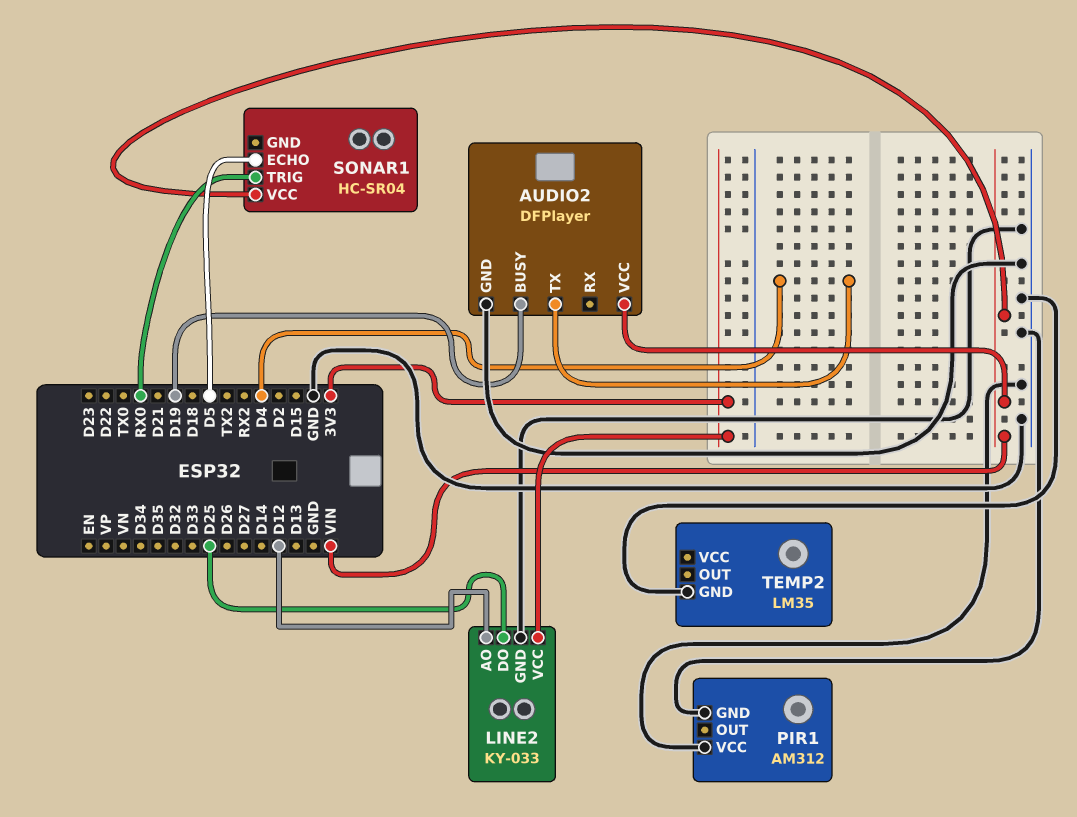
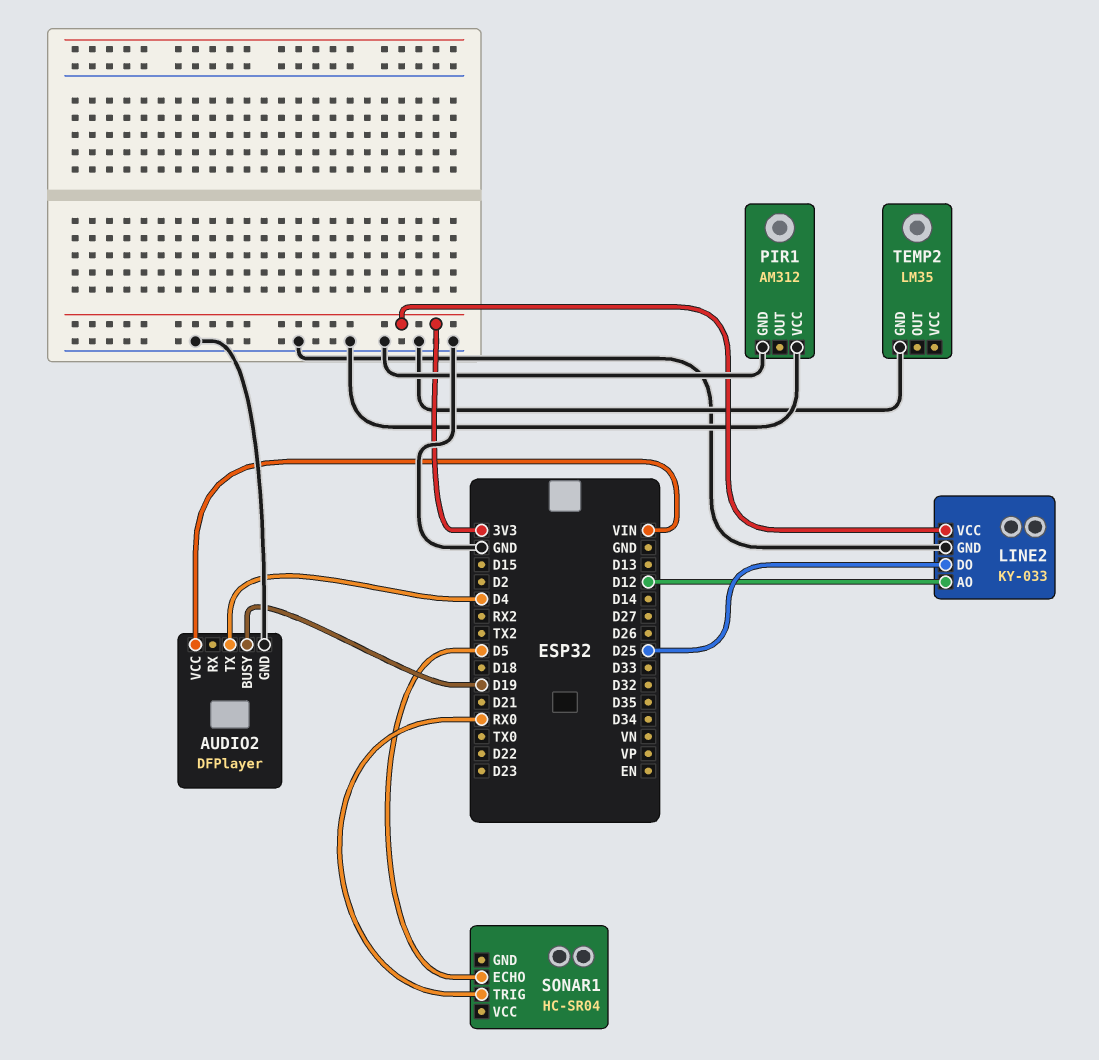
SONAR1 pin VCC: VIN -> none

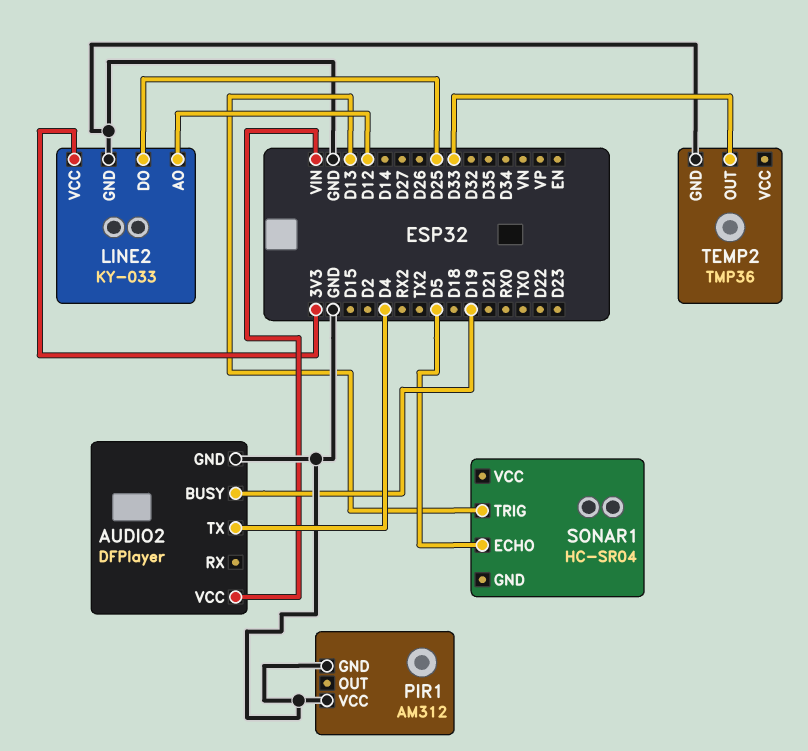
SONAR1 pin TRIG: RX0 -> D13
TEMP2: LM35 -> TMP36
TEMP2 pin OUT: none -> D33

